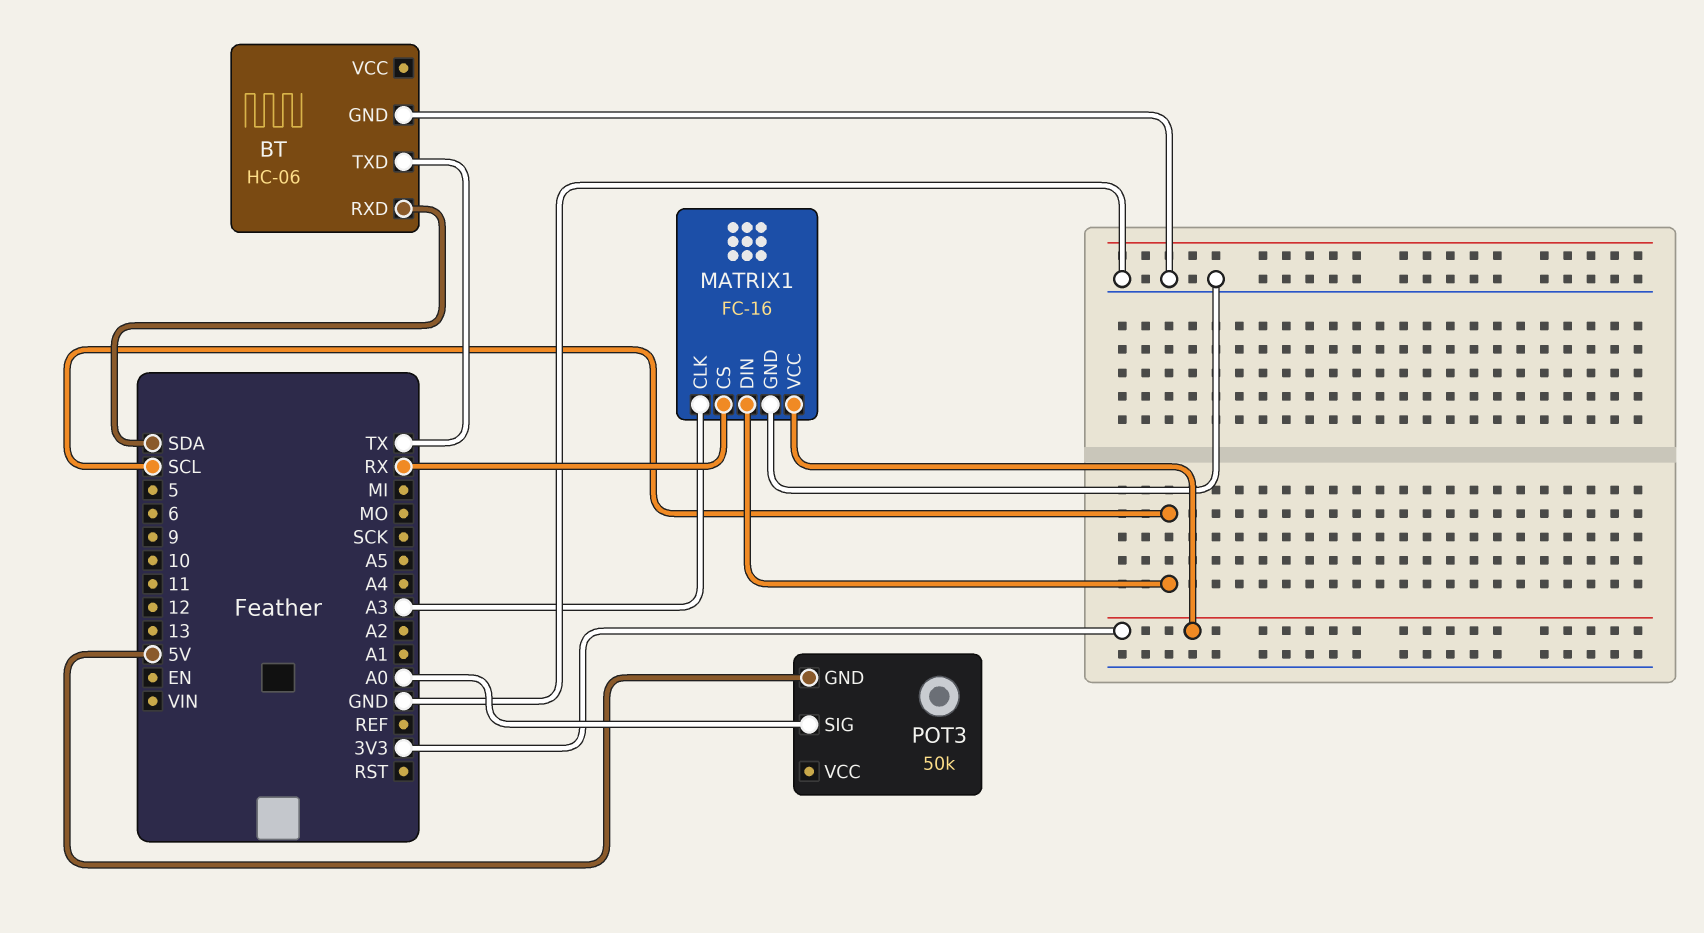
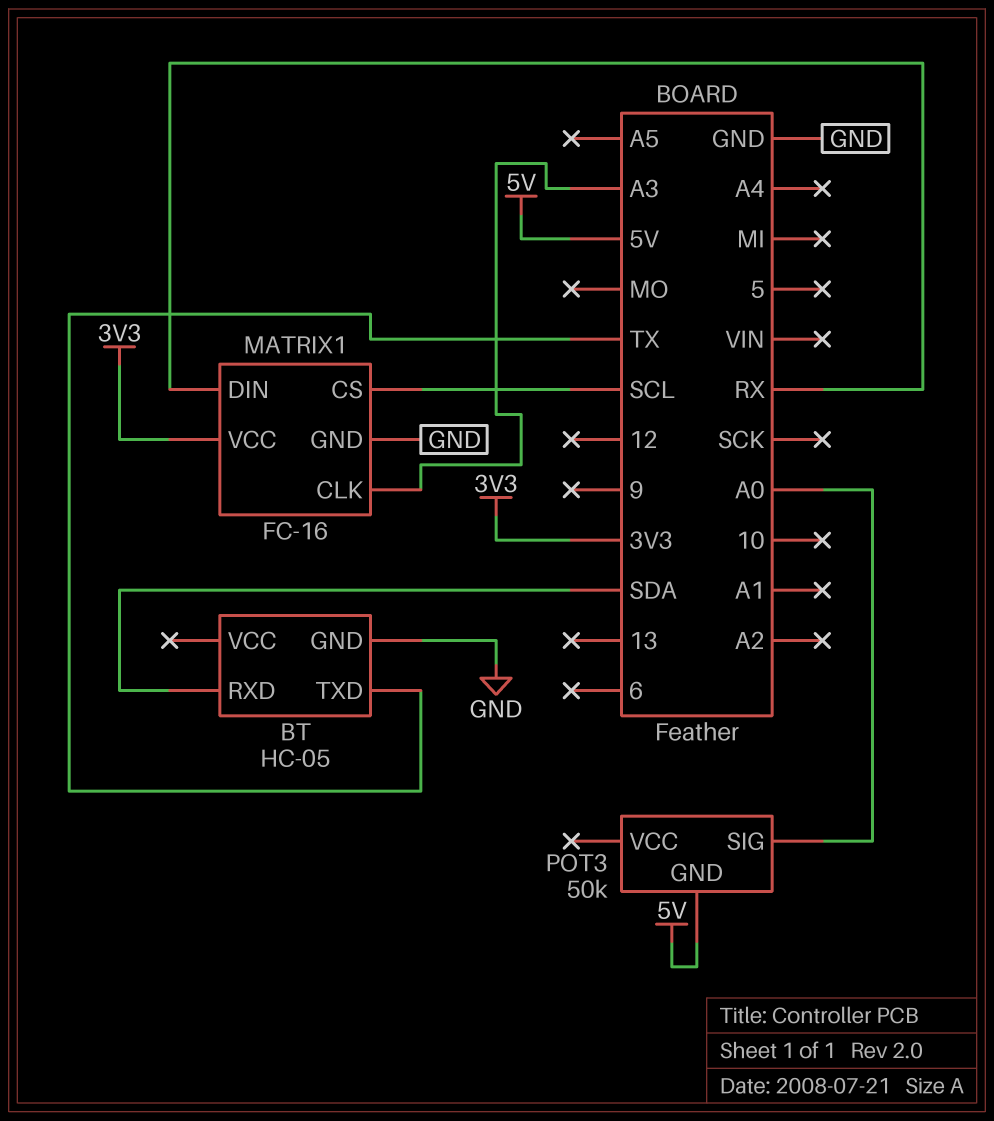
BT: HC-06 -> HC-05
MATRIX1 pin CS: RX -> SCL
MATRIX1 pin DIN: SCL -> RX

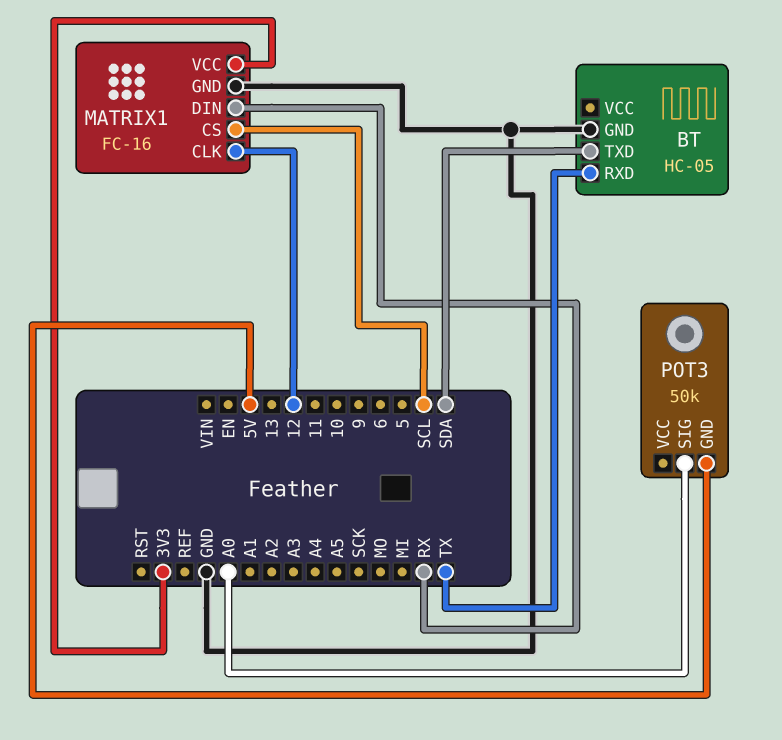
BT pin RXD: SDA -> TX
BT pin TXD: TX -> SDA
MATRIX1 pin CLK: A3 -> 12

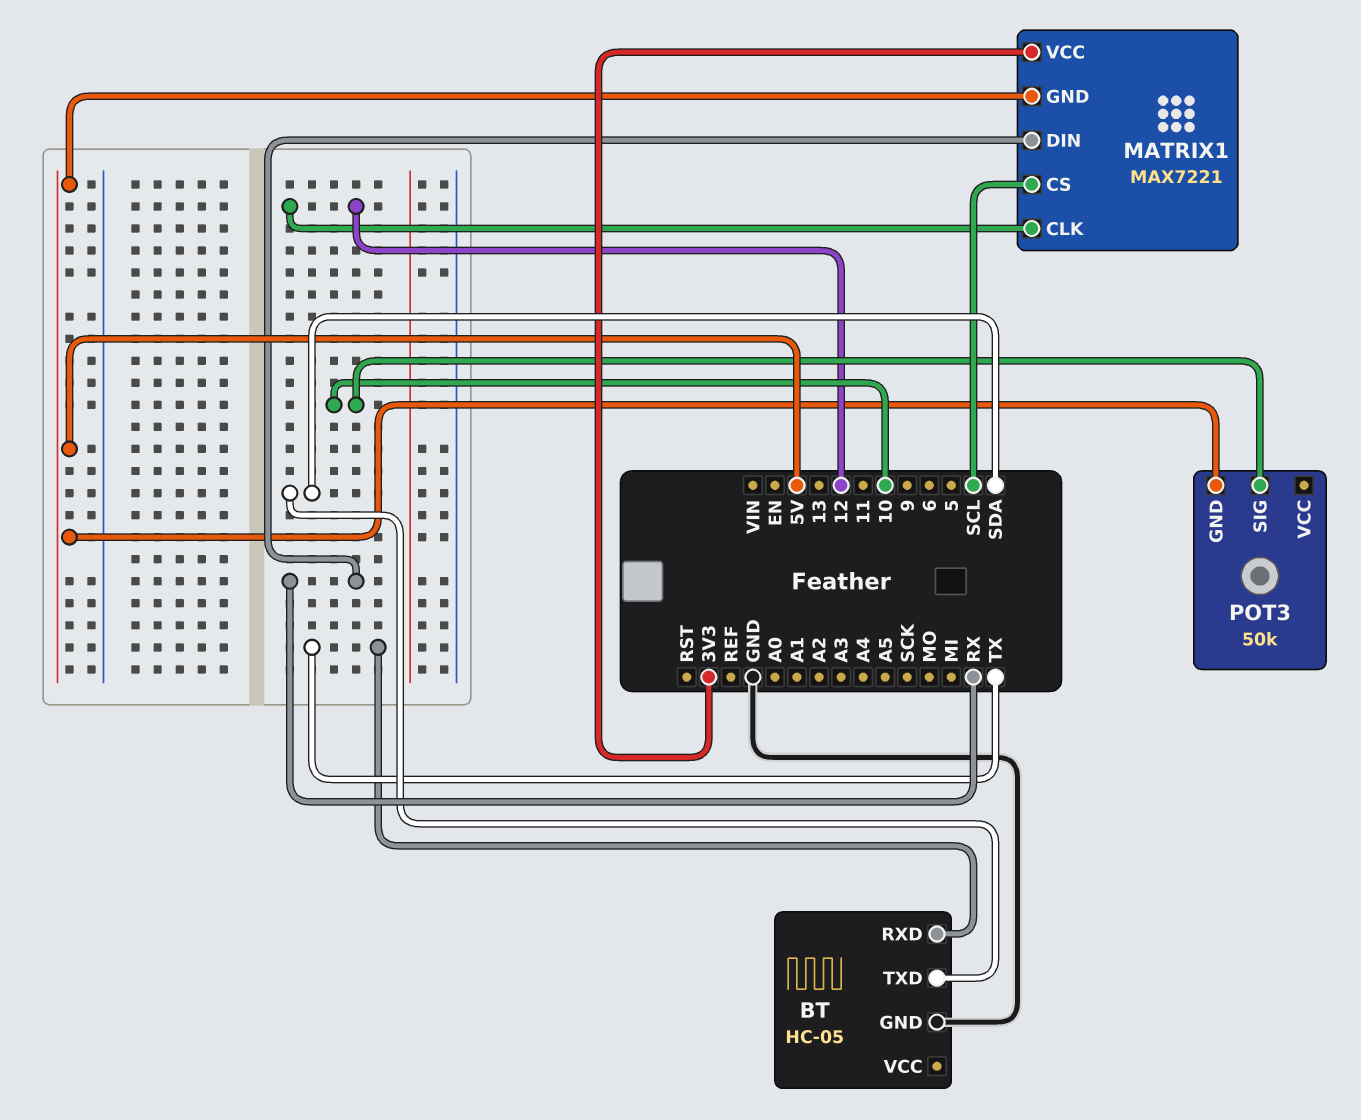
MATRIX1: FC-16 -> MAX7221
MATRIX1 pin GND: GND -> 5V
POT3 pin SIG: A0 -> 10

